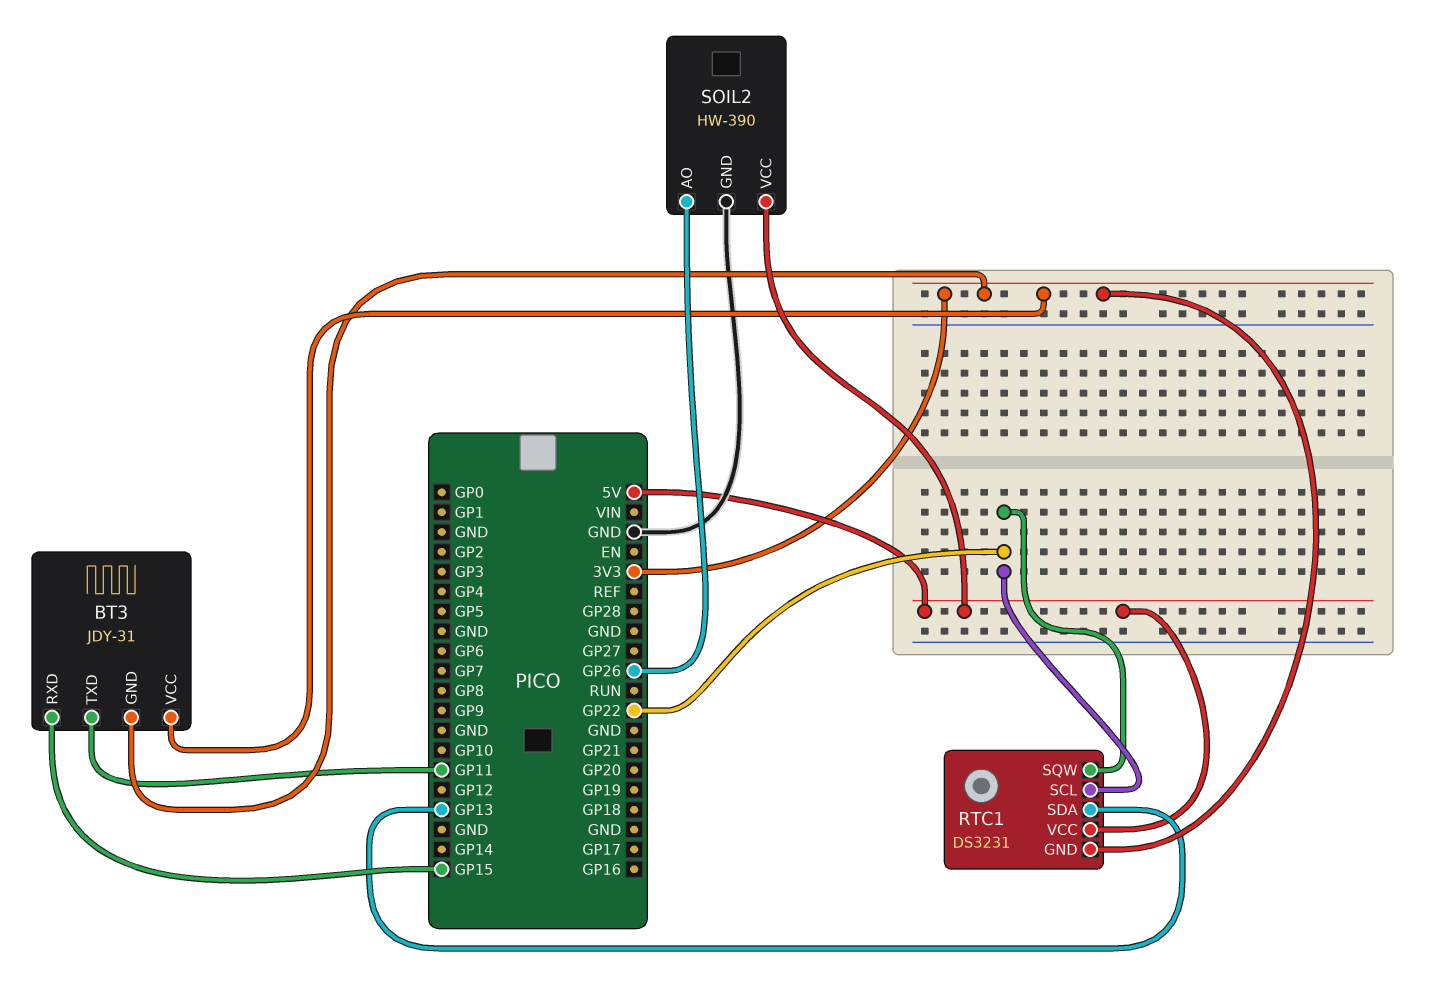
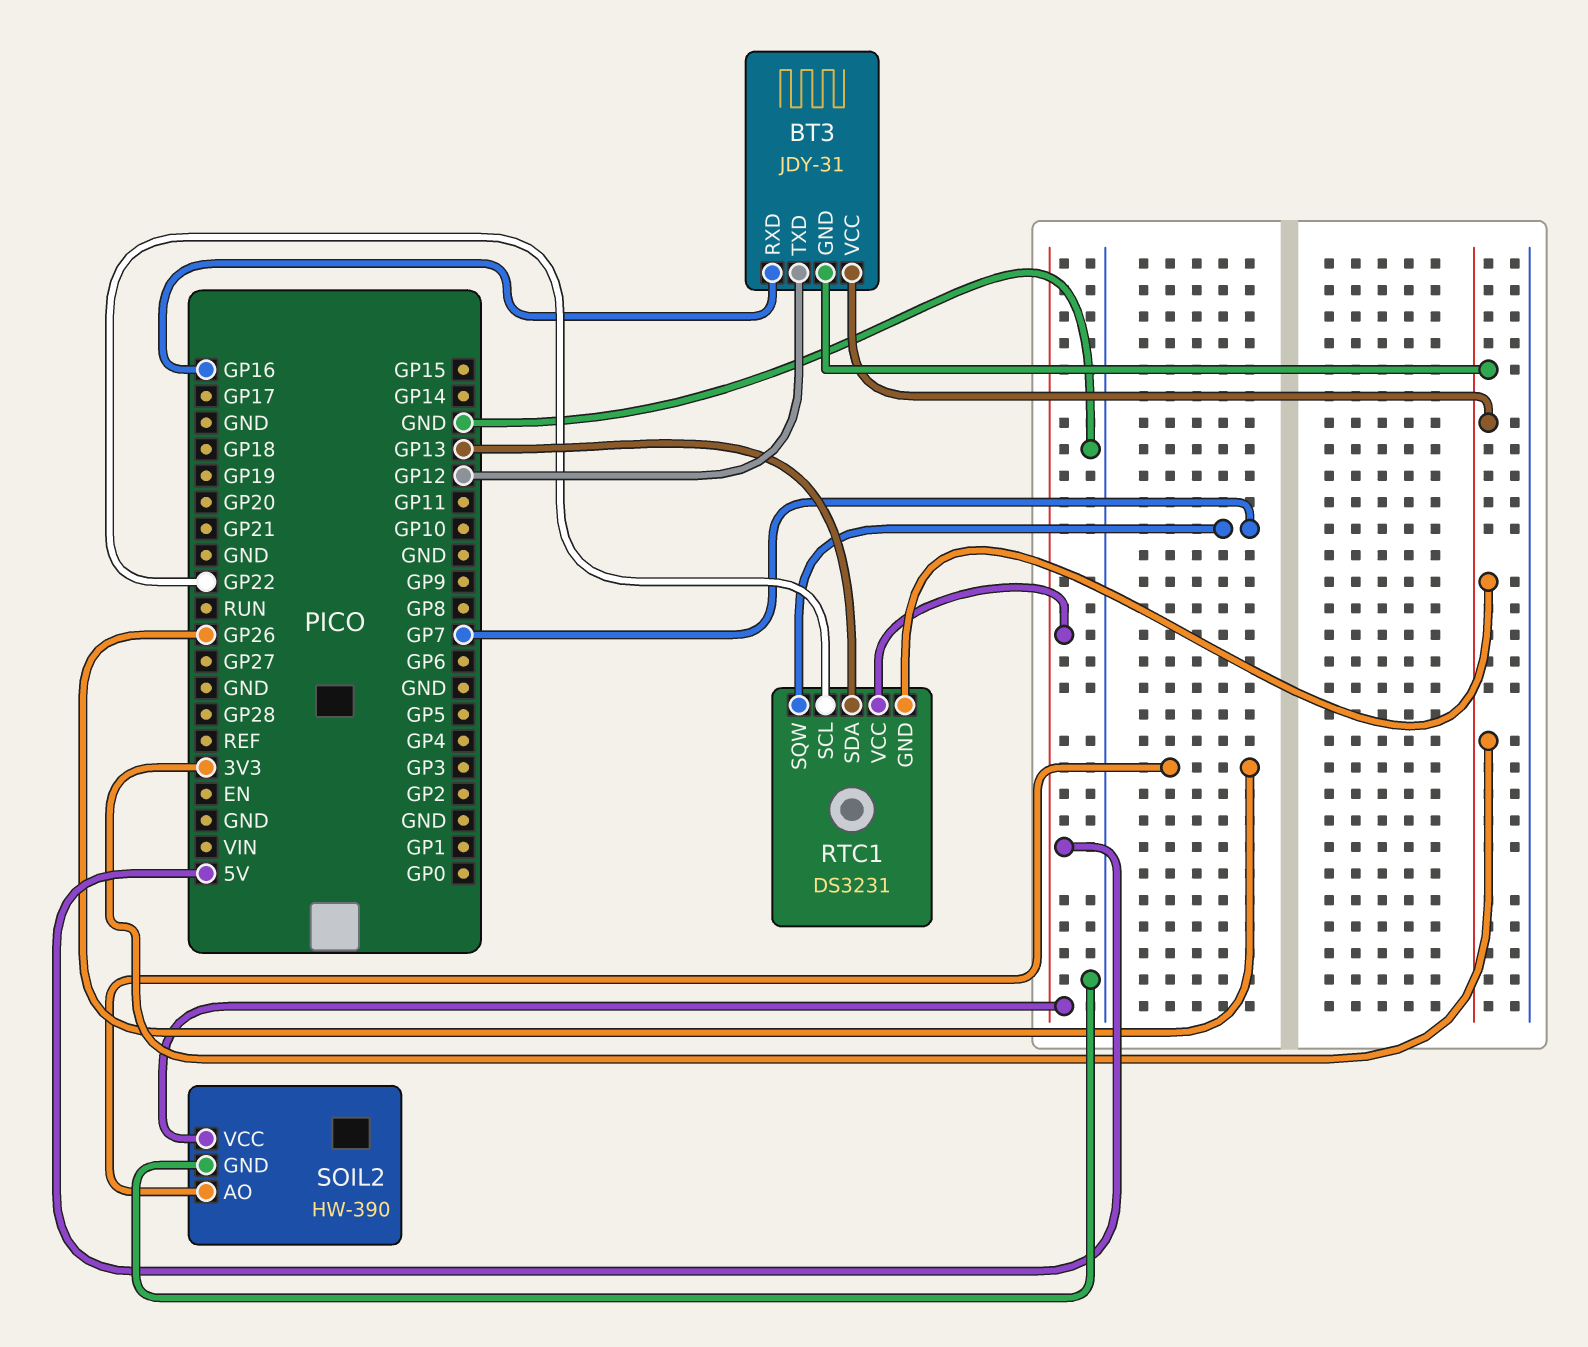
BT3 pin RXD: GP15 -> GP16
BT3 pin TXD: GP11 -> GP12
RTC1 pin SQW: GP22 -> GP7

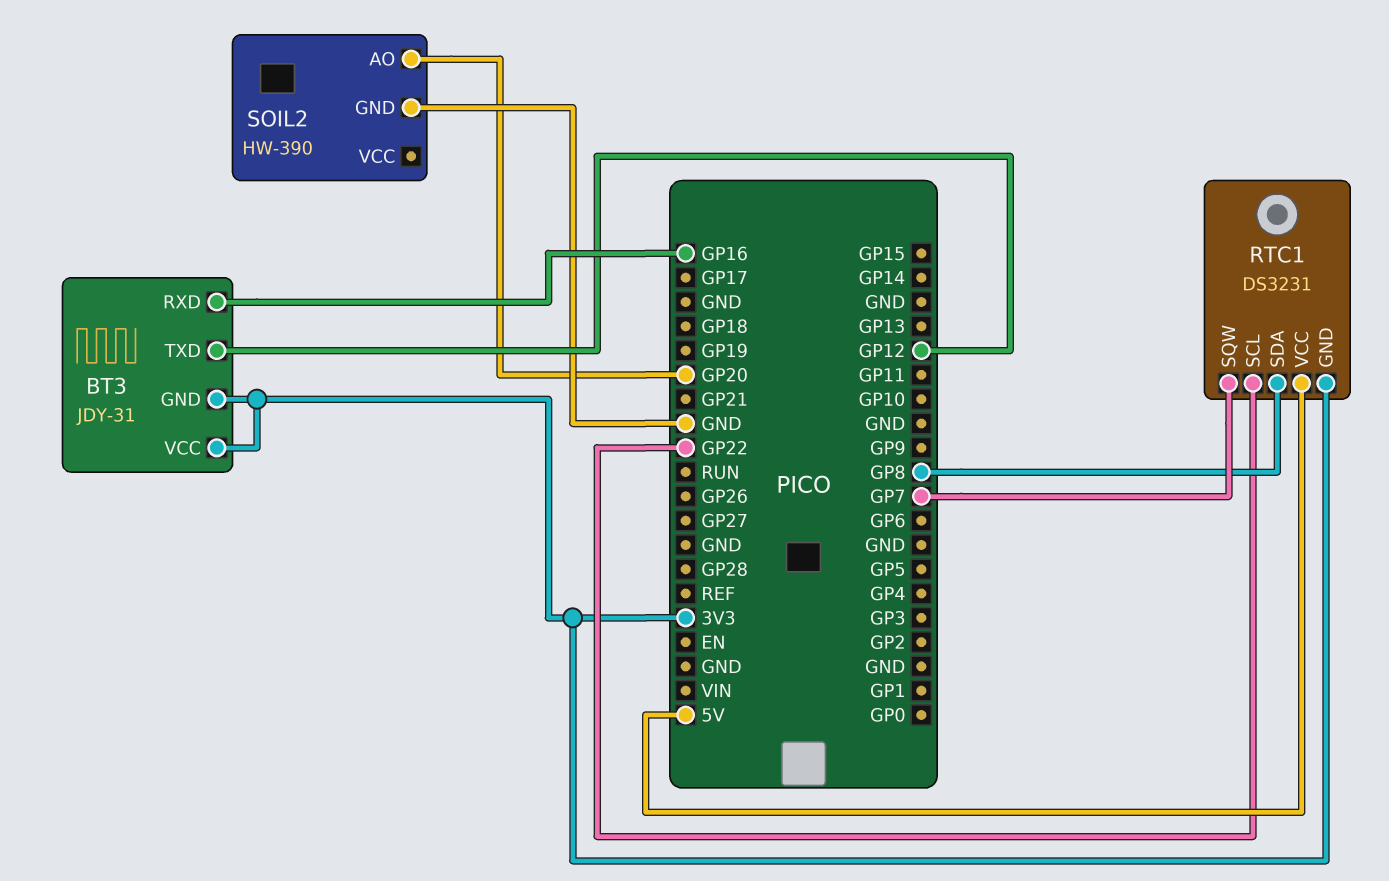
RTC1 pin SDA: GP13 -> GP8
SOIL2 pin AO: GP26 -> GP20
SOIL2 pin VCC: 5V -> none

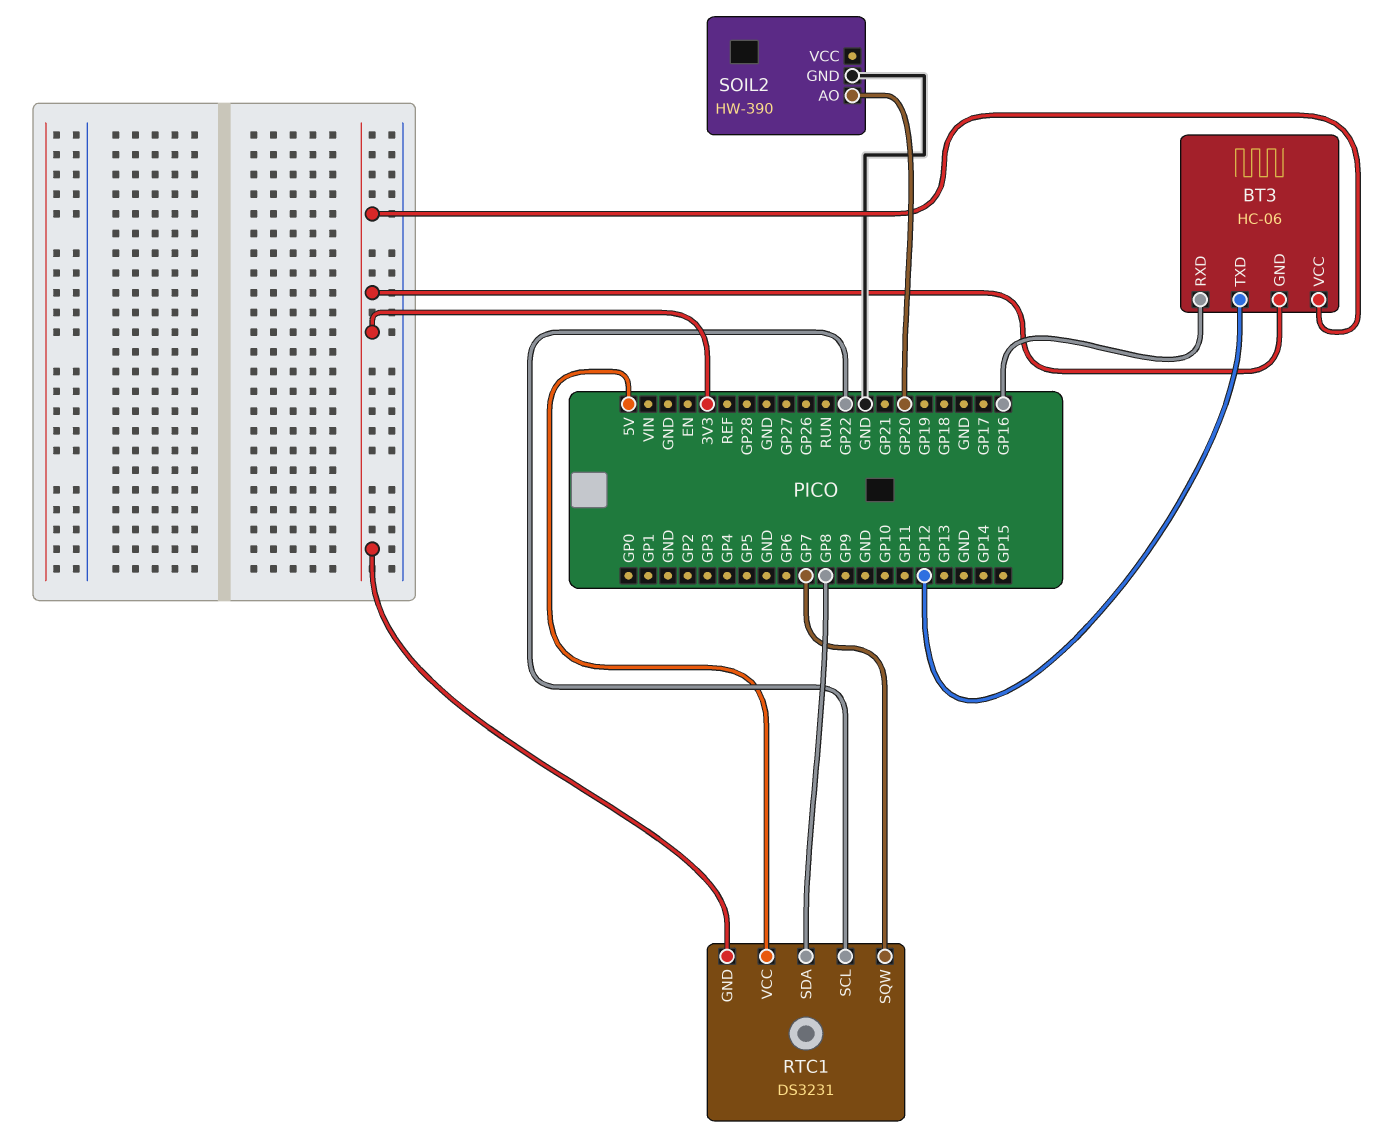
BT3: JDY-31 -> HC-06

